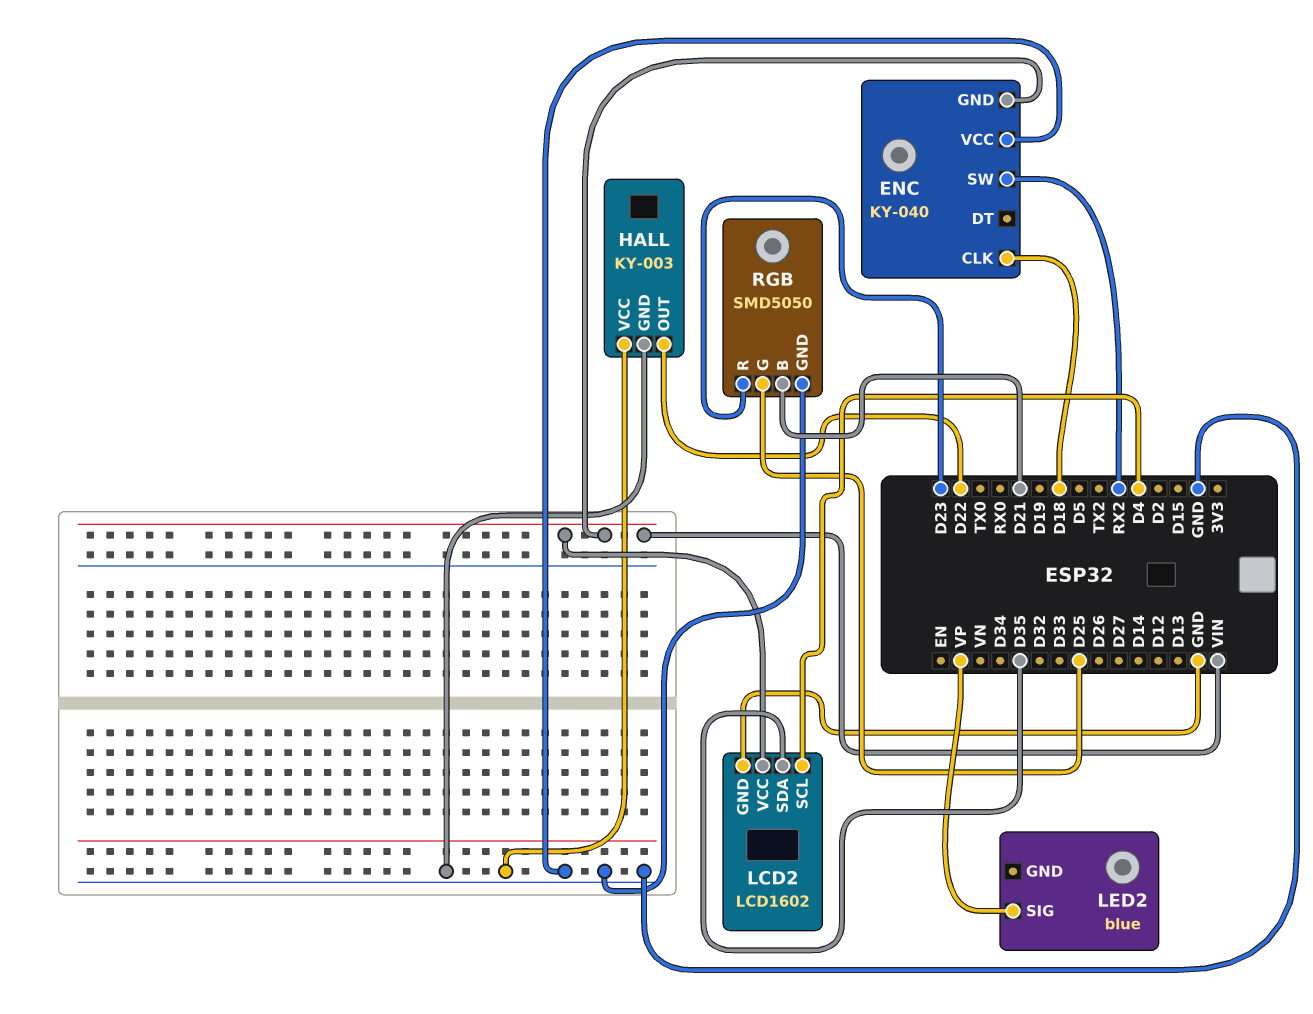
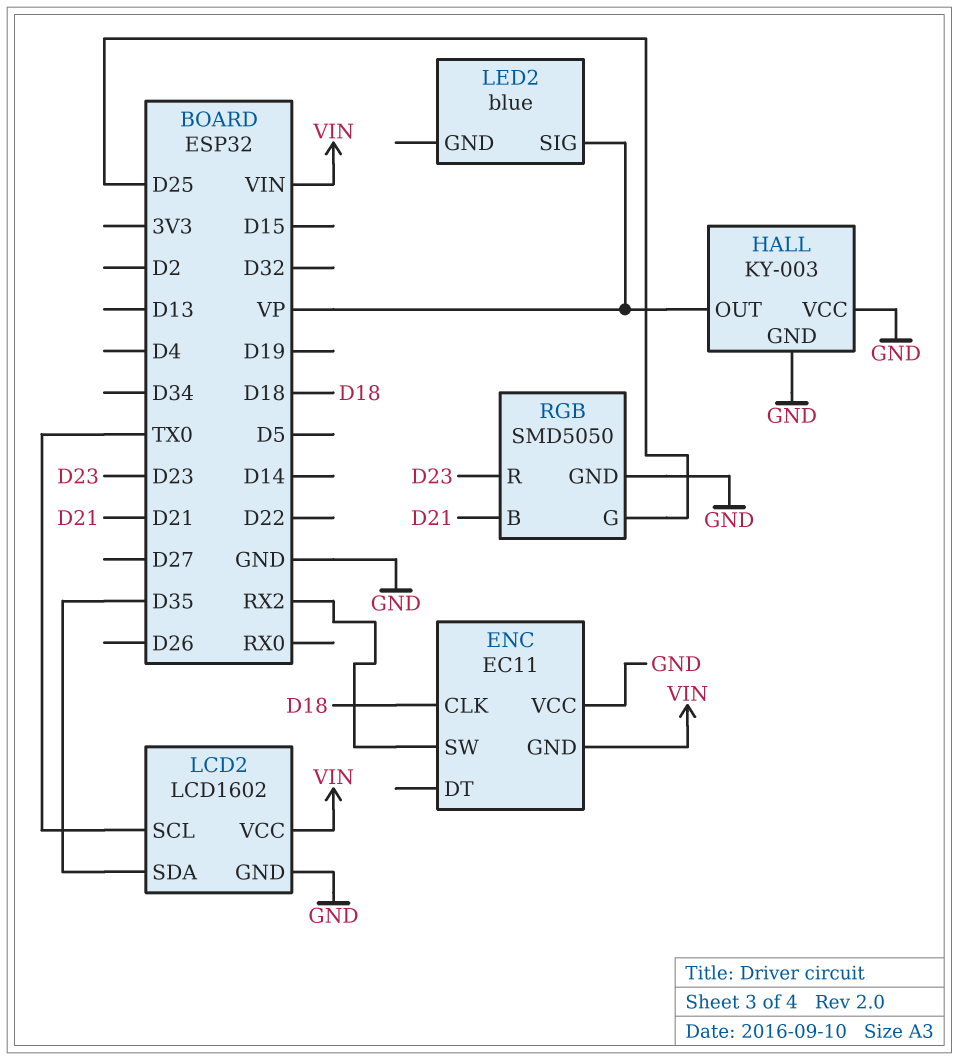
ENC: KY-040 -> EC11
HALL pin OUT: D22 -> VP
LCD2 pin SCL: D4 -> TX0

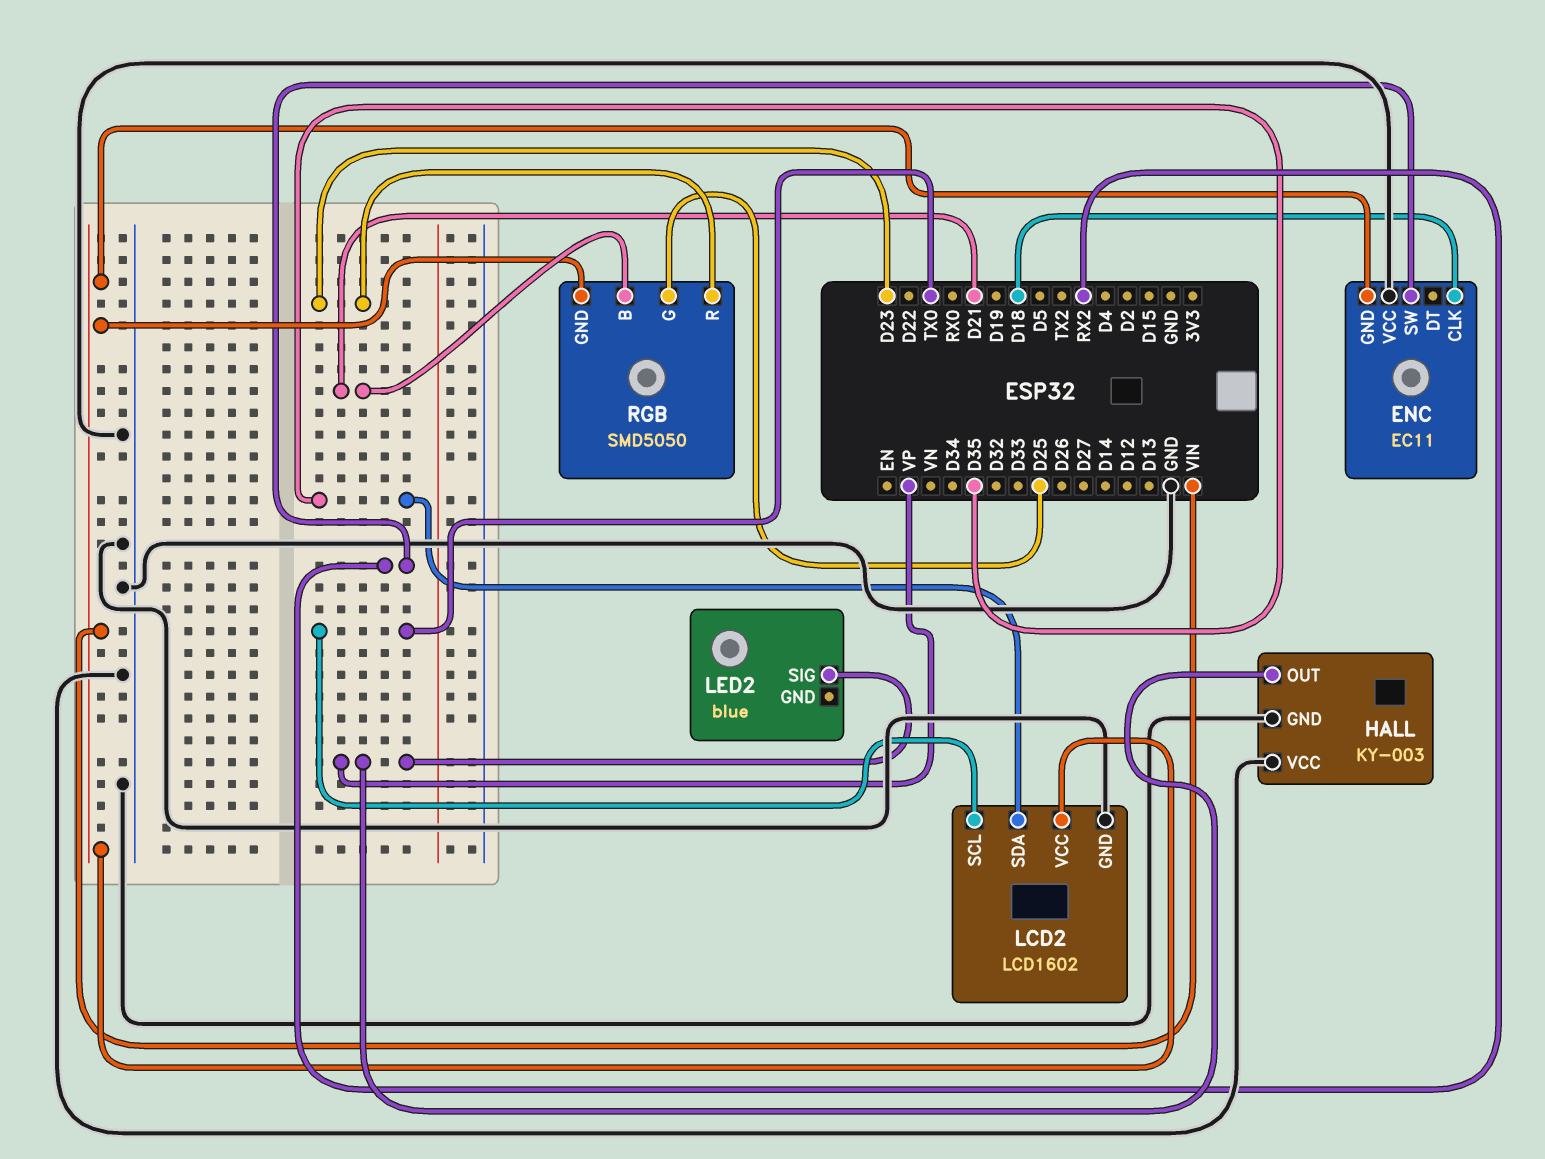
RGB pin GND: GND -> VIN

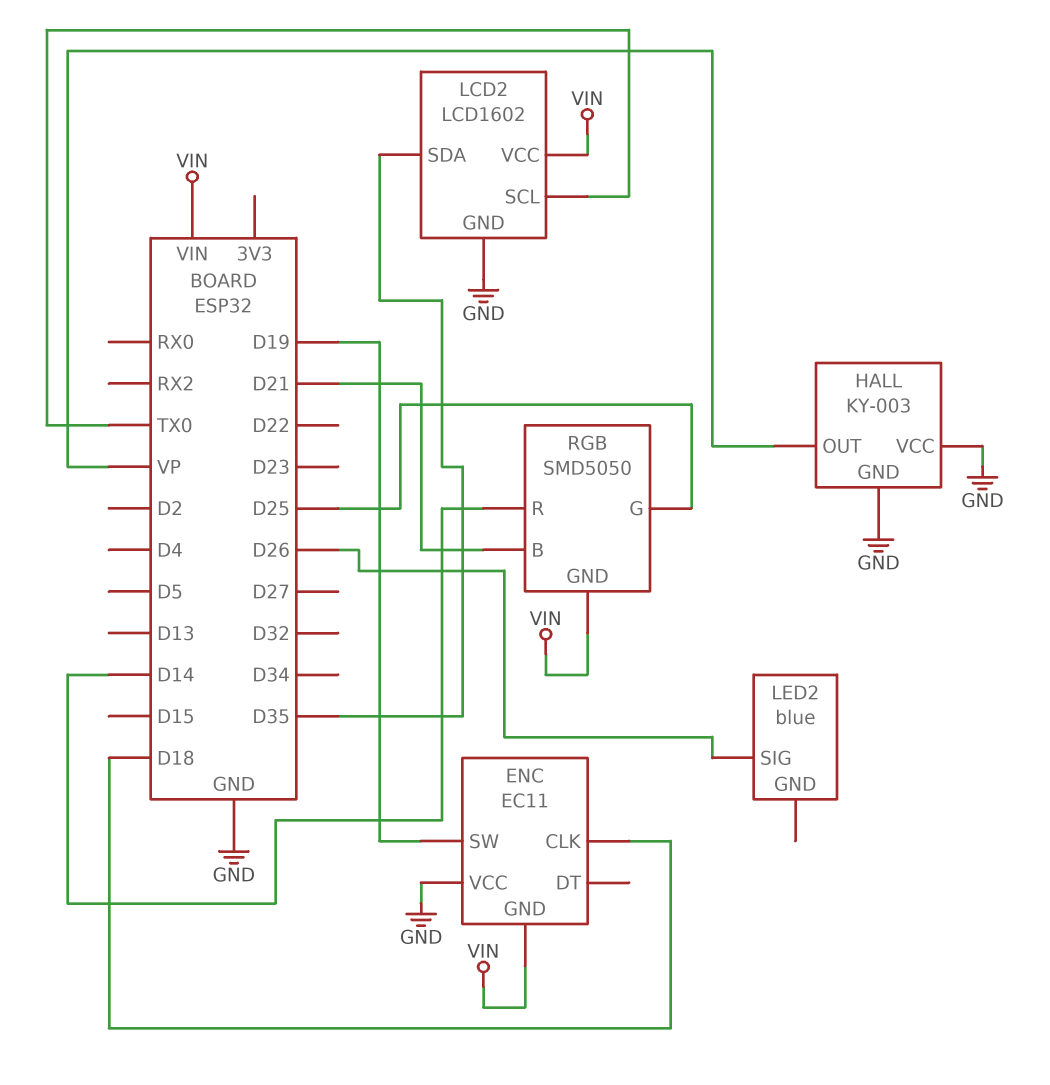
ENC pin SW: RX2 -> D19
LED2 pin SIG: VP -> D26
RGB pin R: D23 -> D14

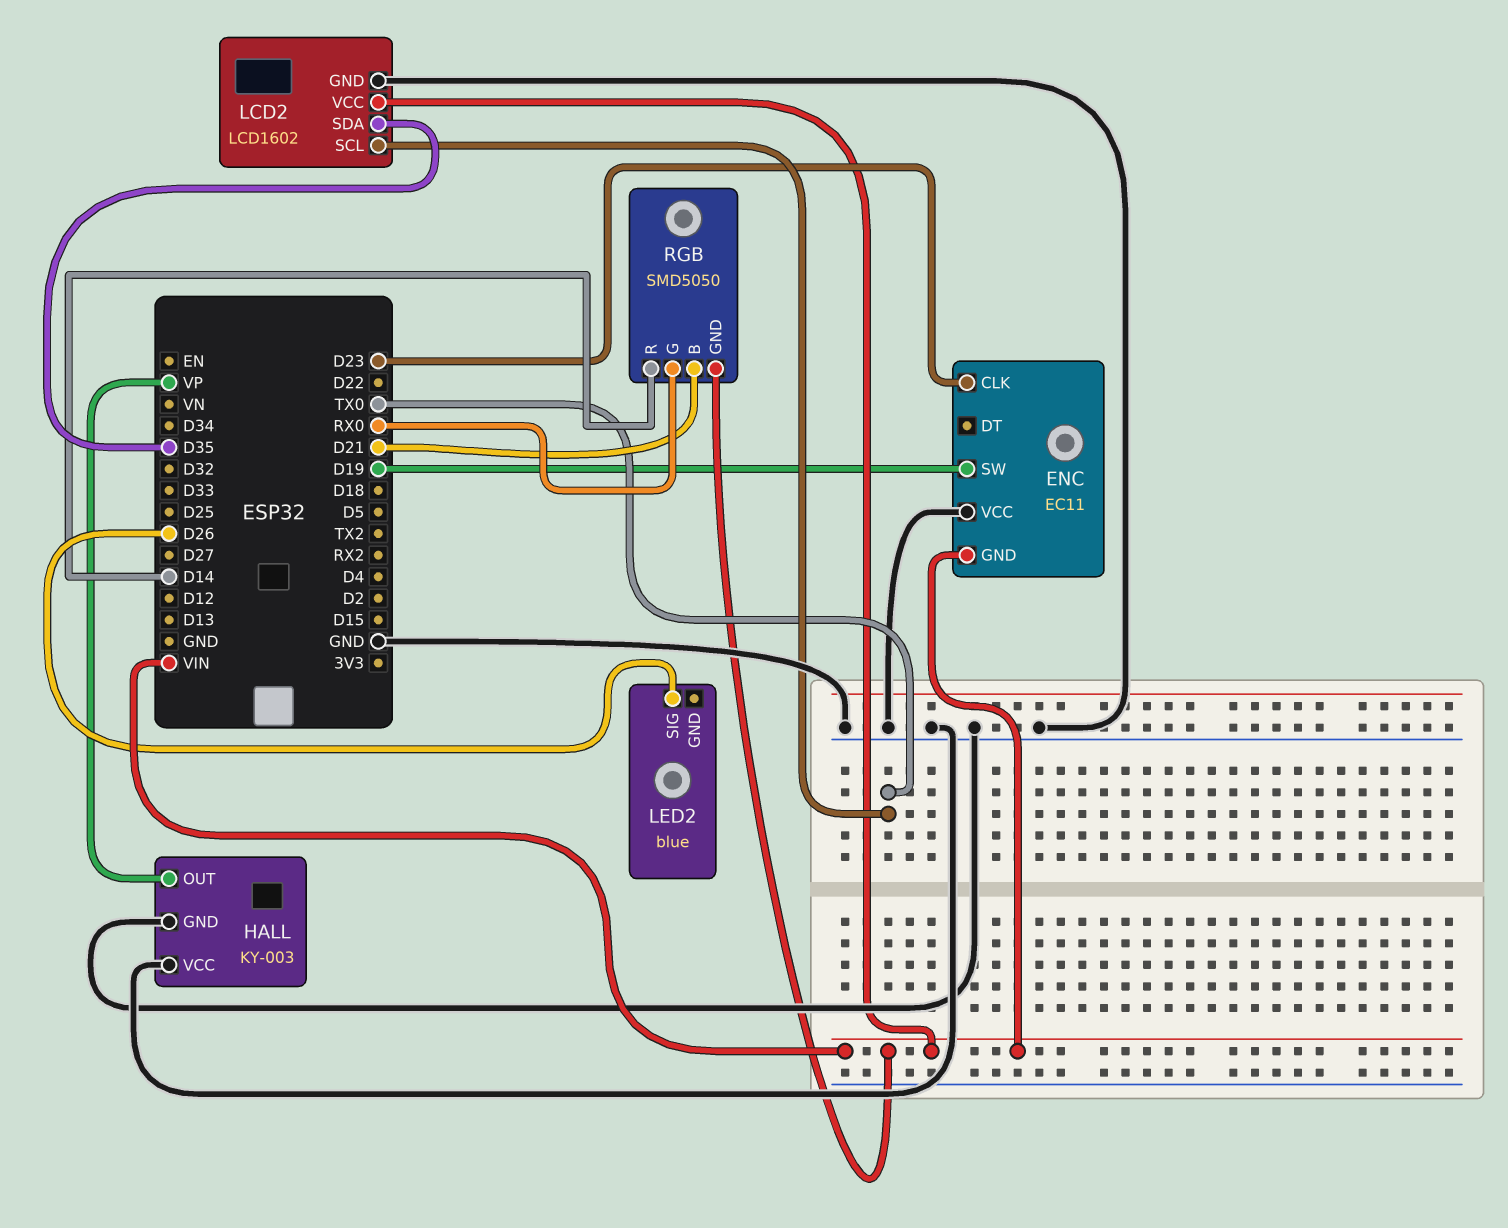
ENC pin CLK: D18 -> D23
RGB pin G: D25 -> RX0

